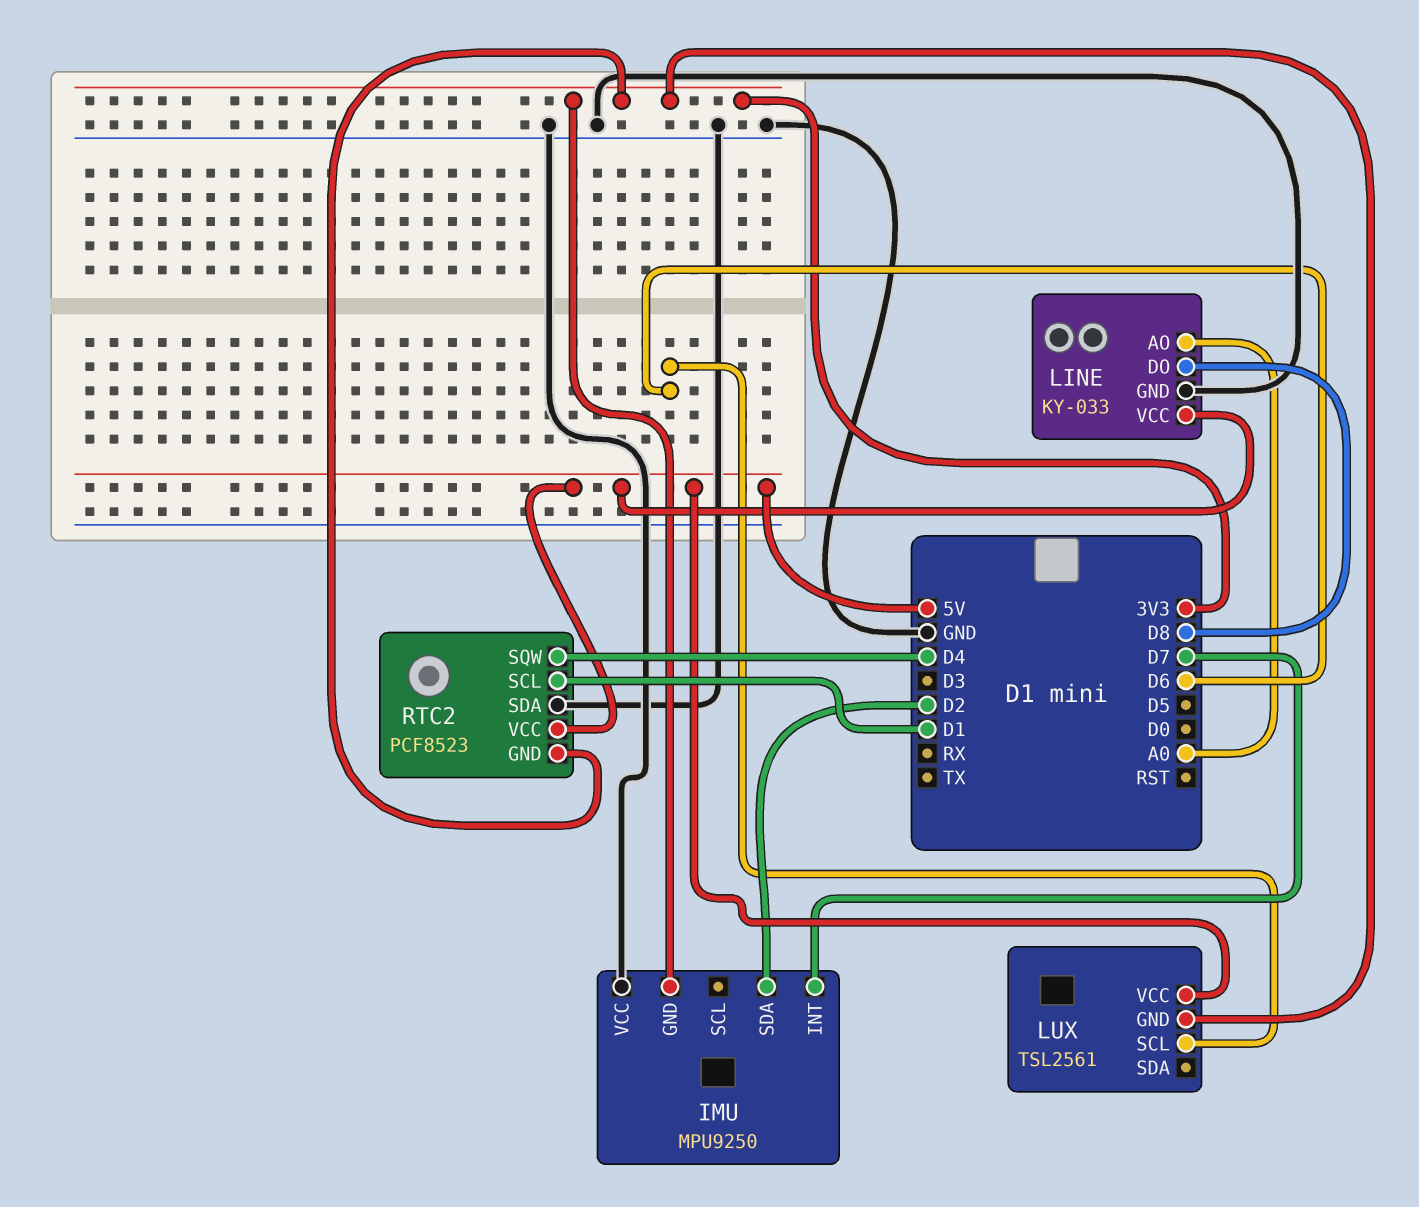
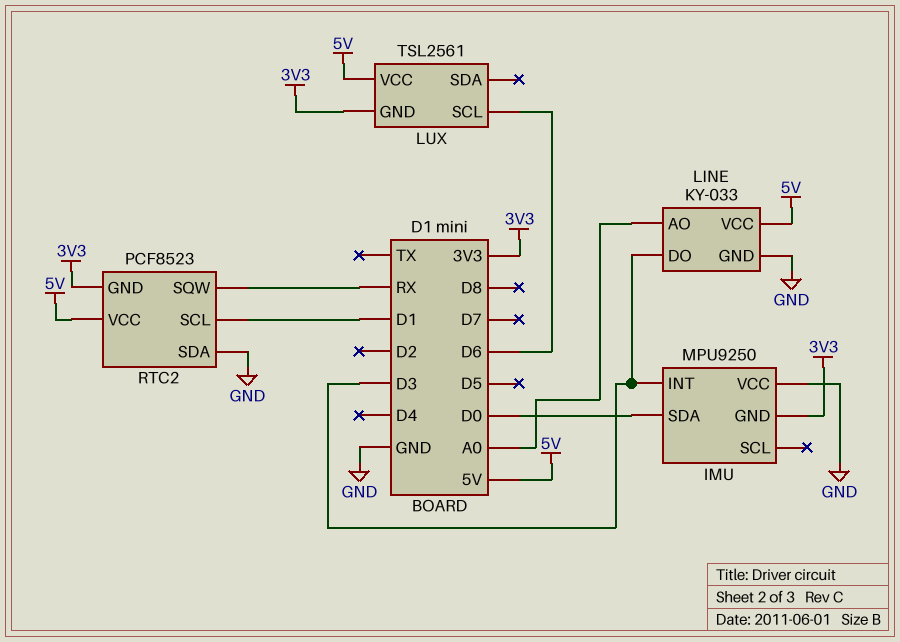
IMU pin INT: D7 -> D3
IMU pin SDA: D2 -> D0
LINE pin DO: D8 -> D3
RTC2 pin SQW: D4 -> RX

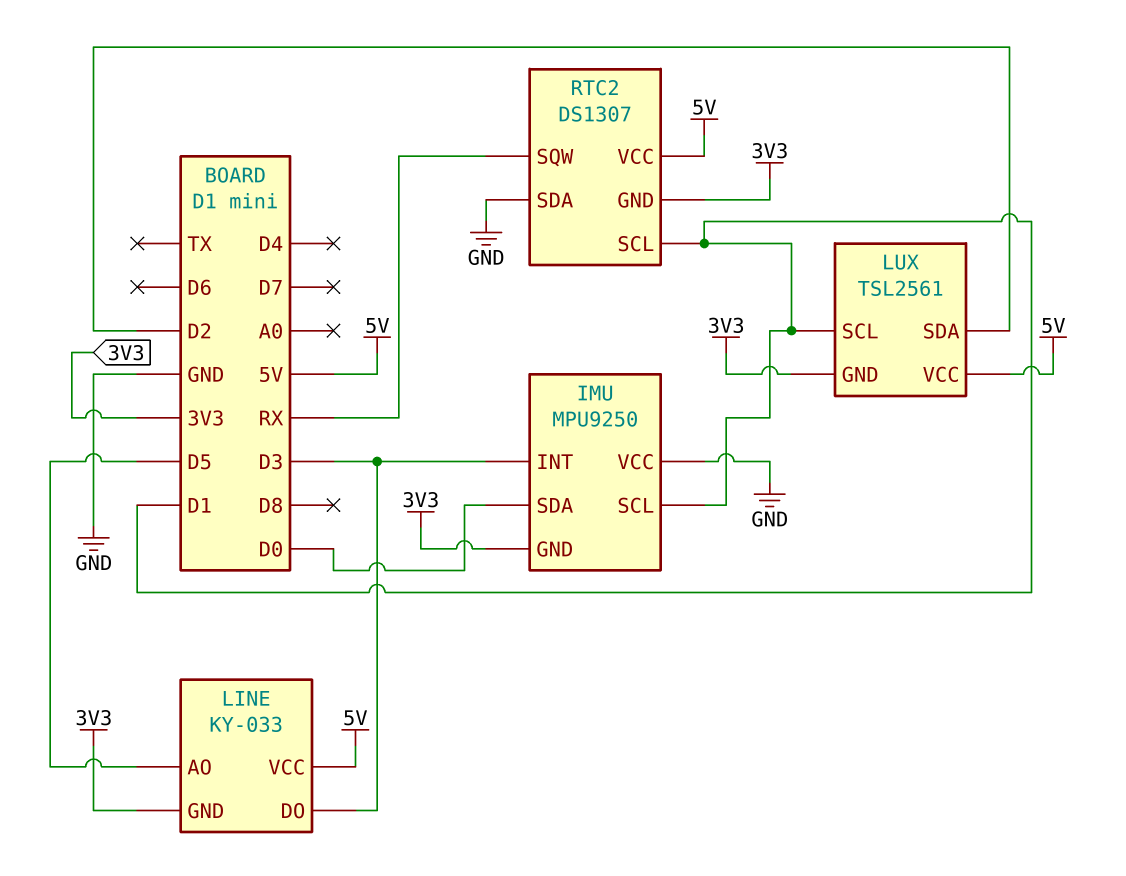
IMU pin SCL: none -> D1
LINE pin AO: A0 -> D5
LINE pin GND: GND -> 3V3
LUX pin SCL: D6 -> D1
LUX pin SDA: none -> D2
RTC2: PCF8523 -> DS1307

